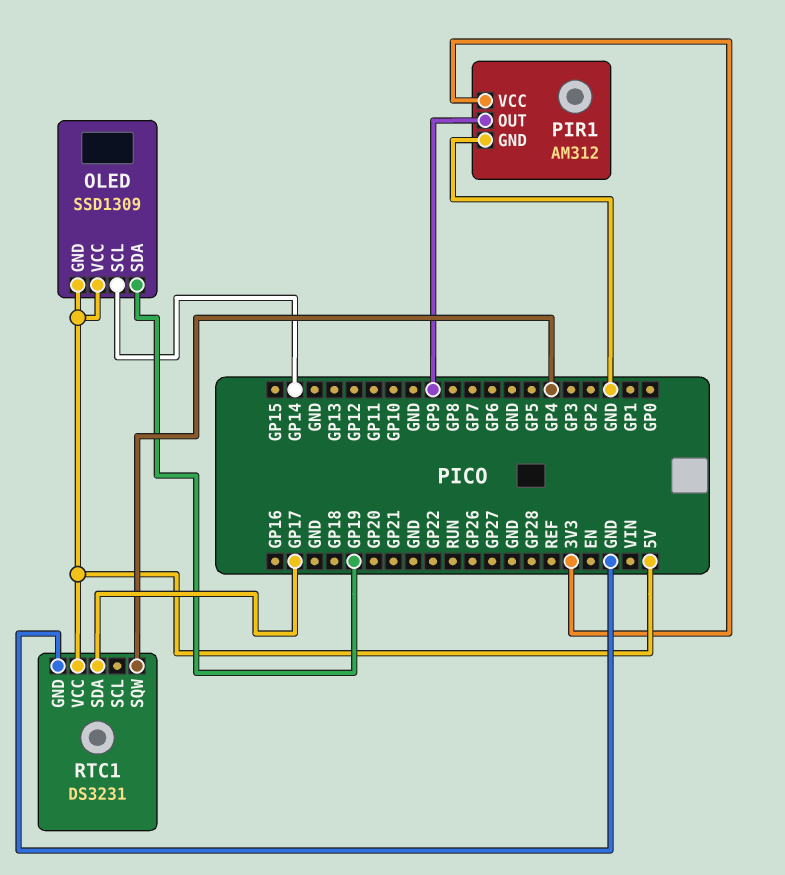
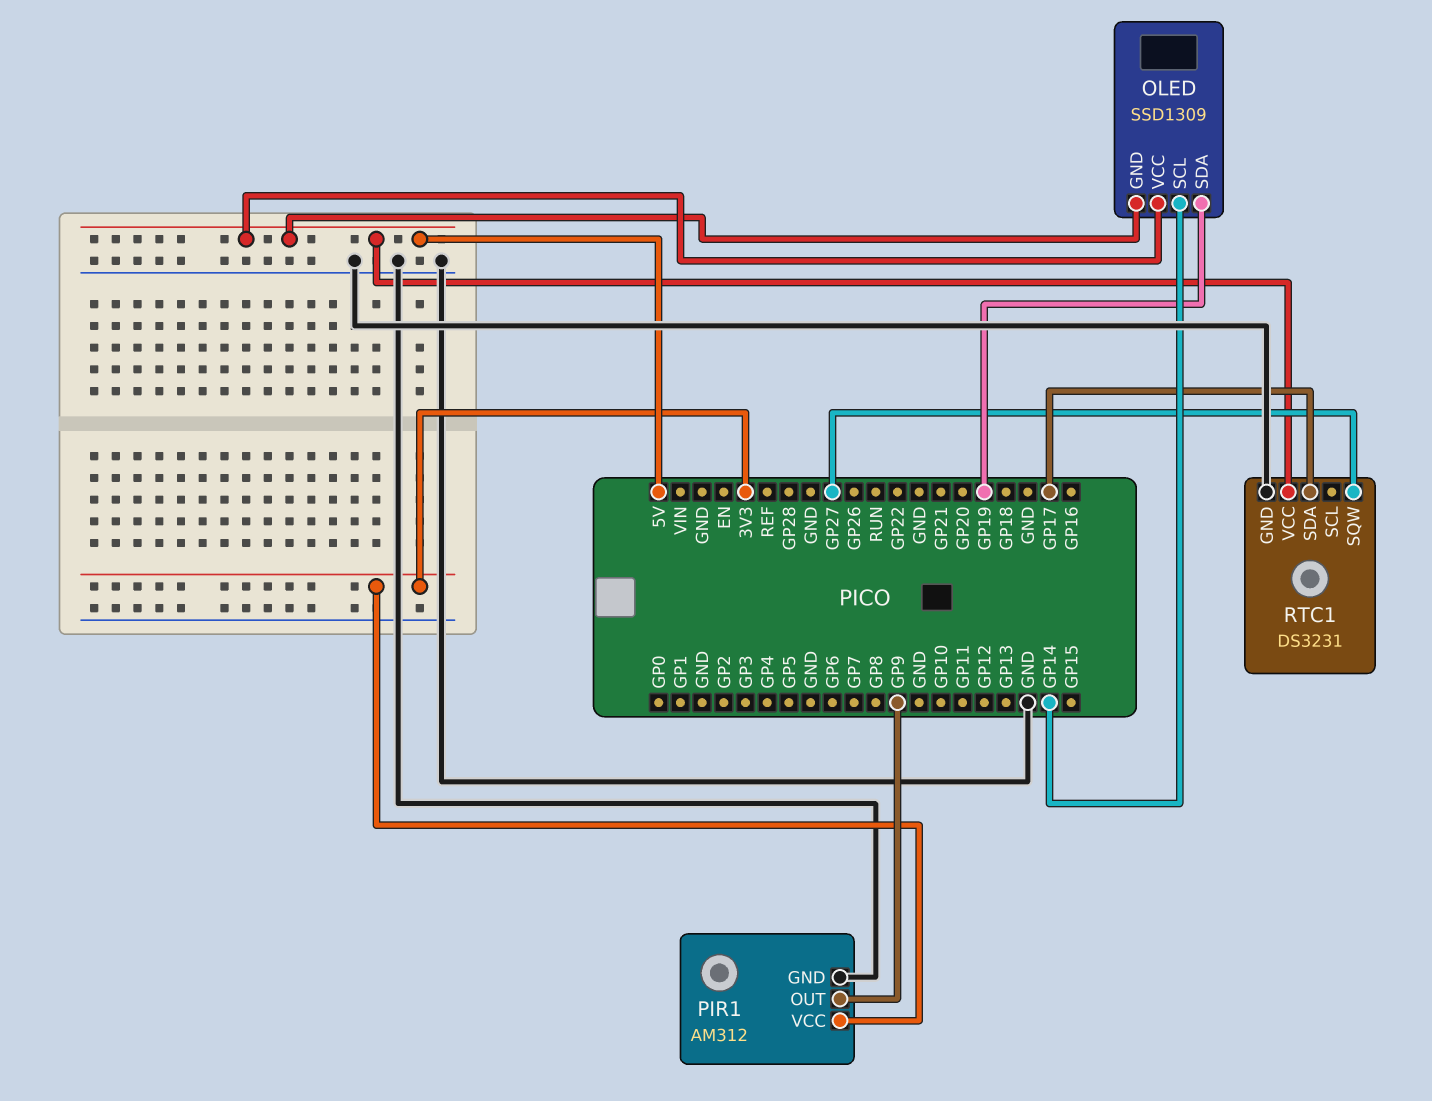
RTC1 pin SQW: GP4 -> GP27

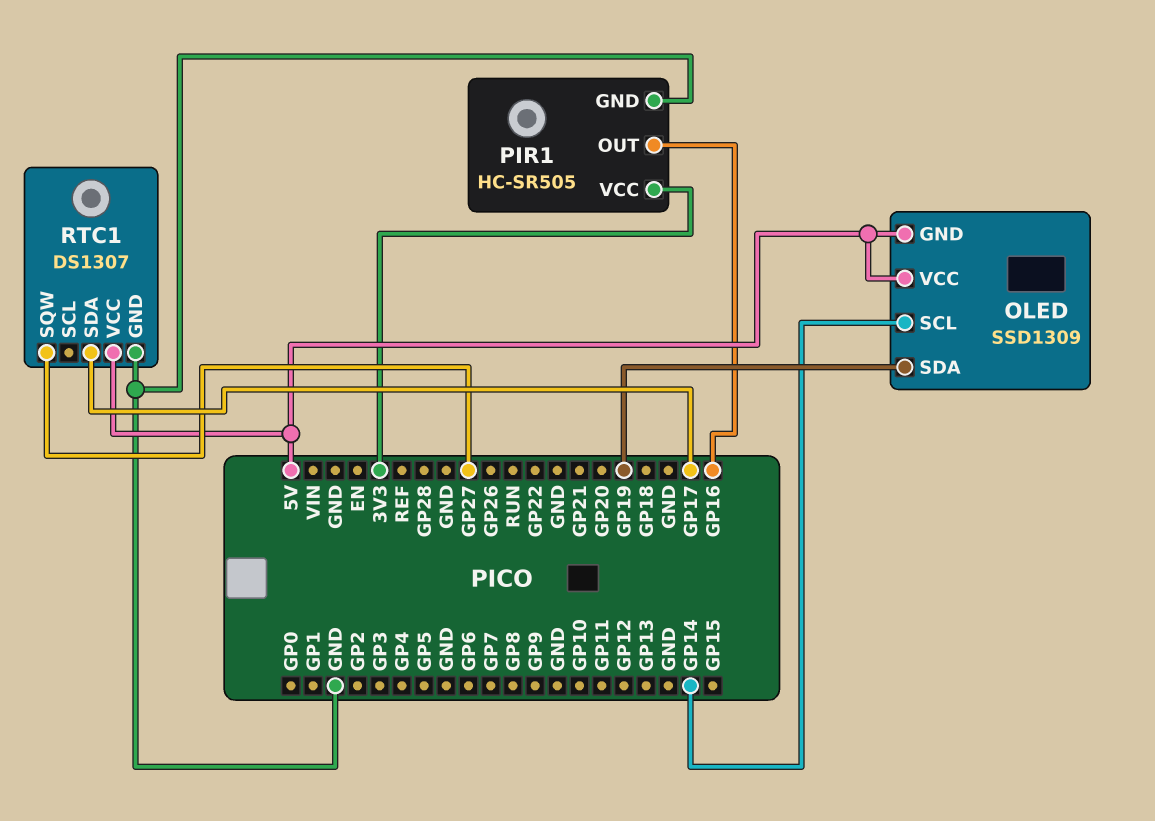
PIR1: AM312 -> HC-SR505
PIR1 pin OUT: GP9 -> GP16
RTC1: DS3231 -> DS1307

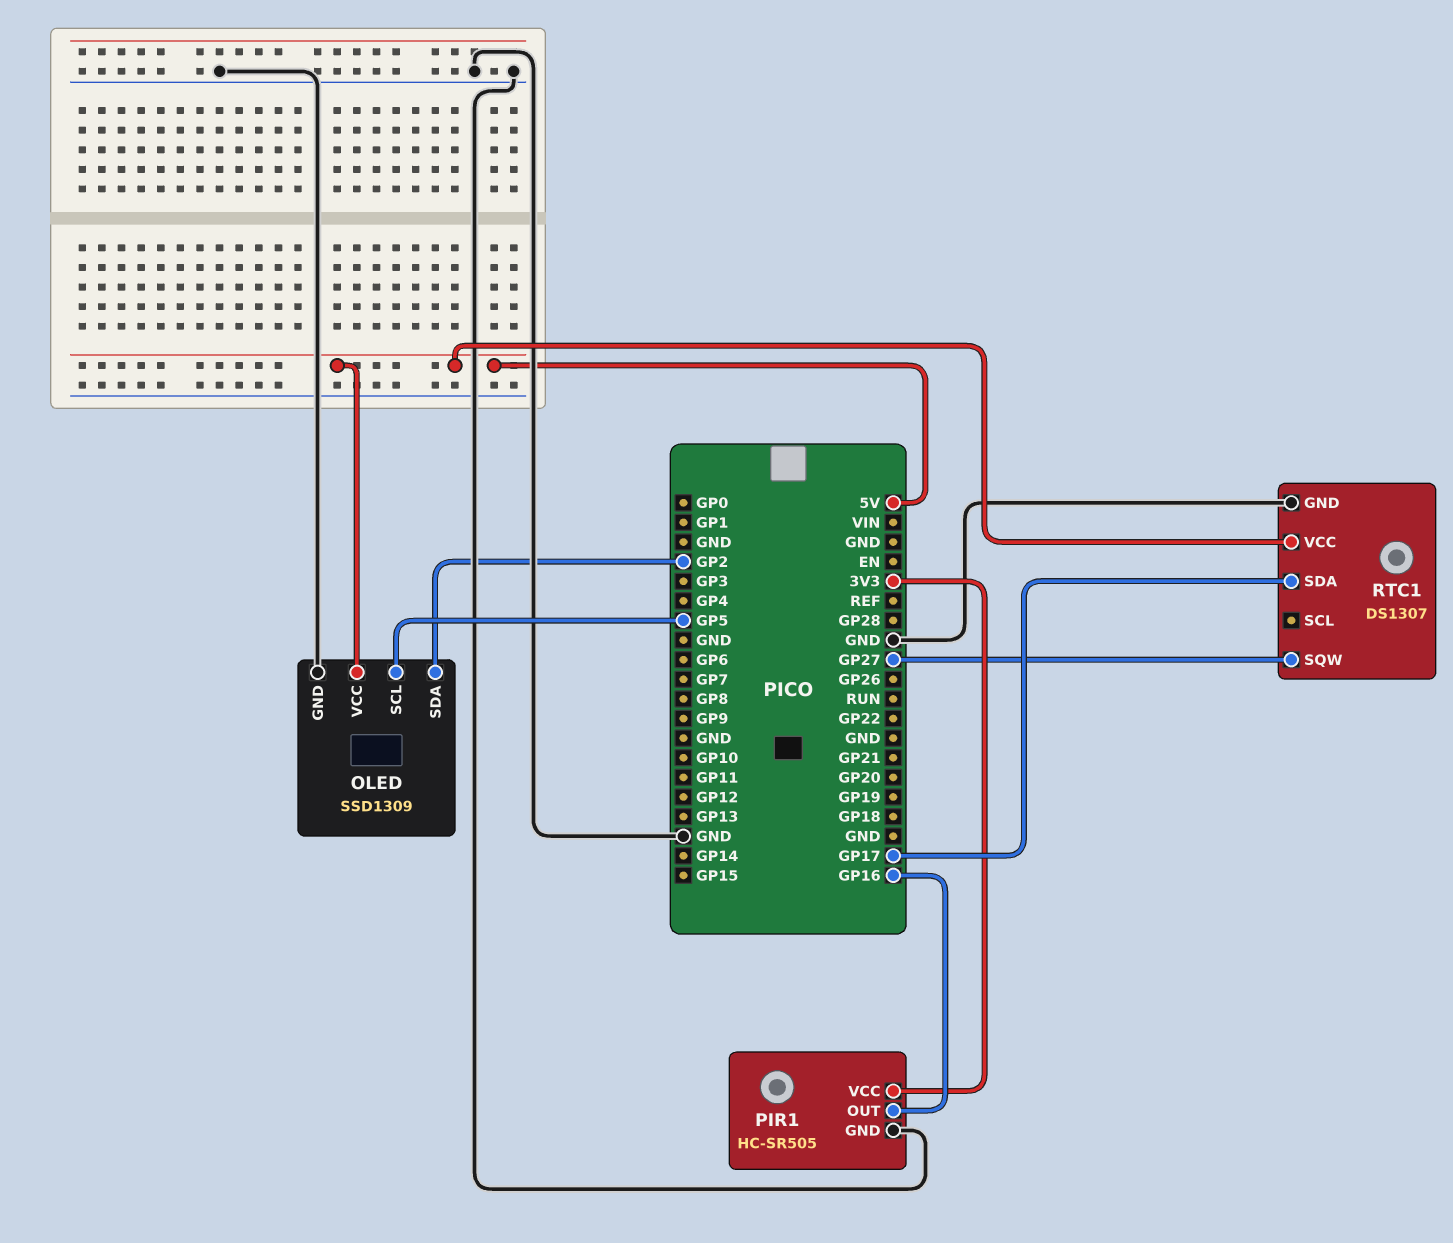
OLED pin GND: 5V -> GND
OLED pin SCL: GP14 -> GP5
OLED pin SDA: GP19 -> GP2

